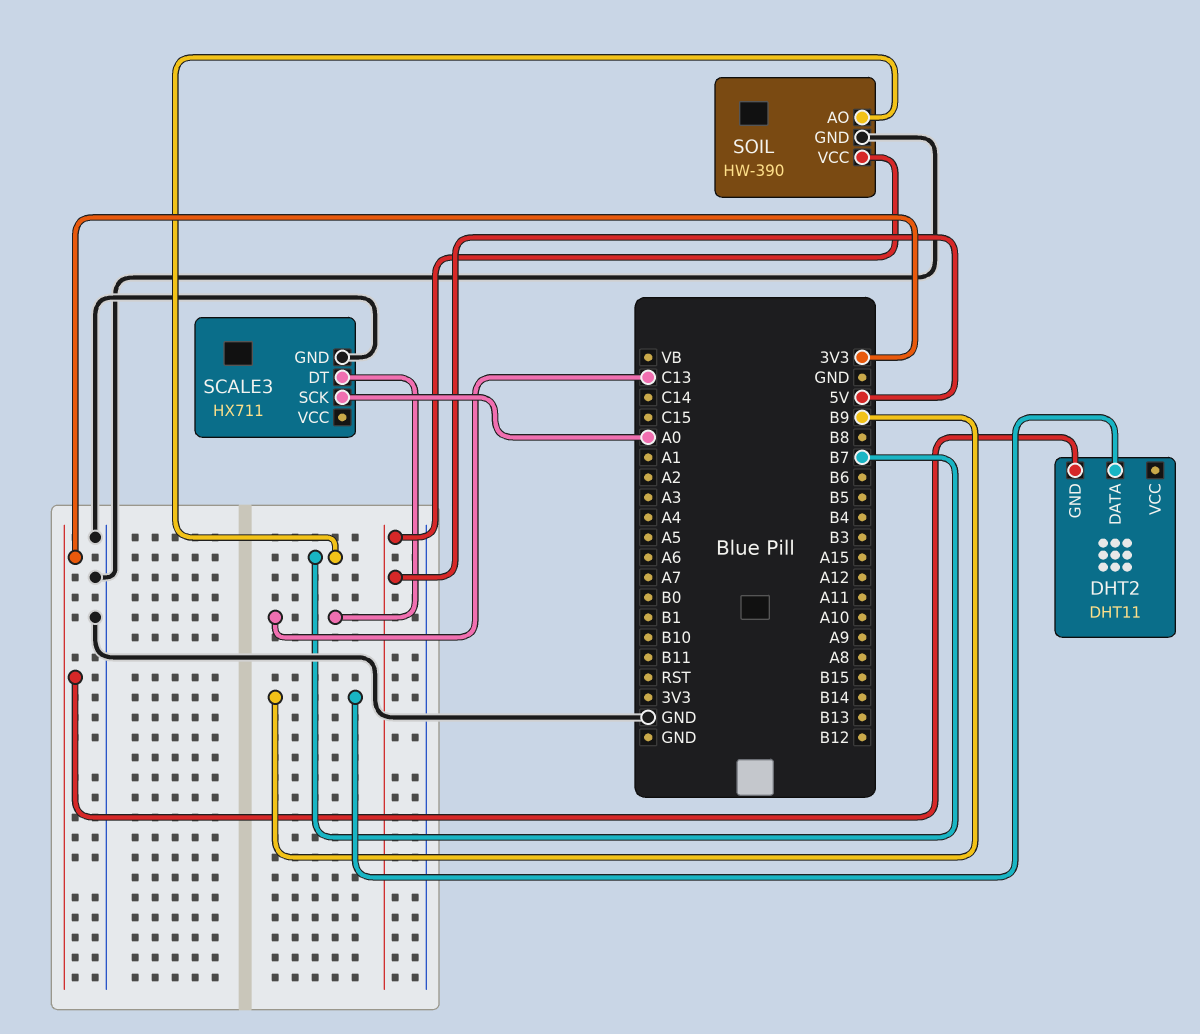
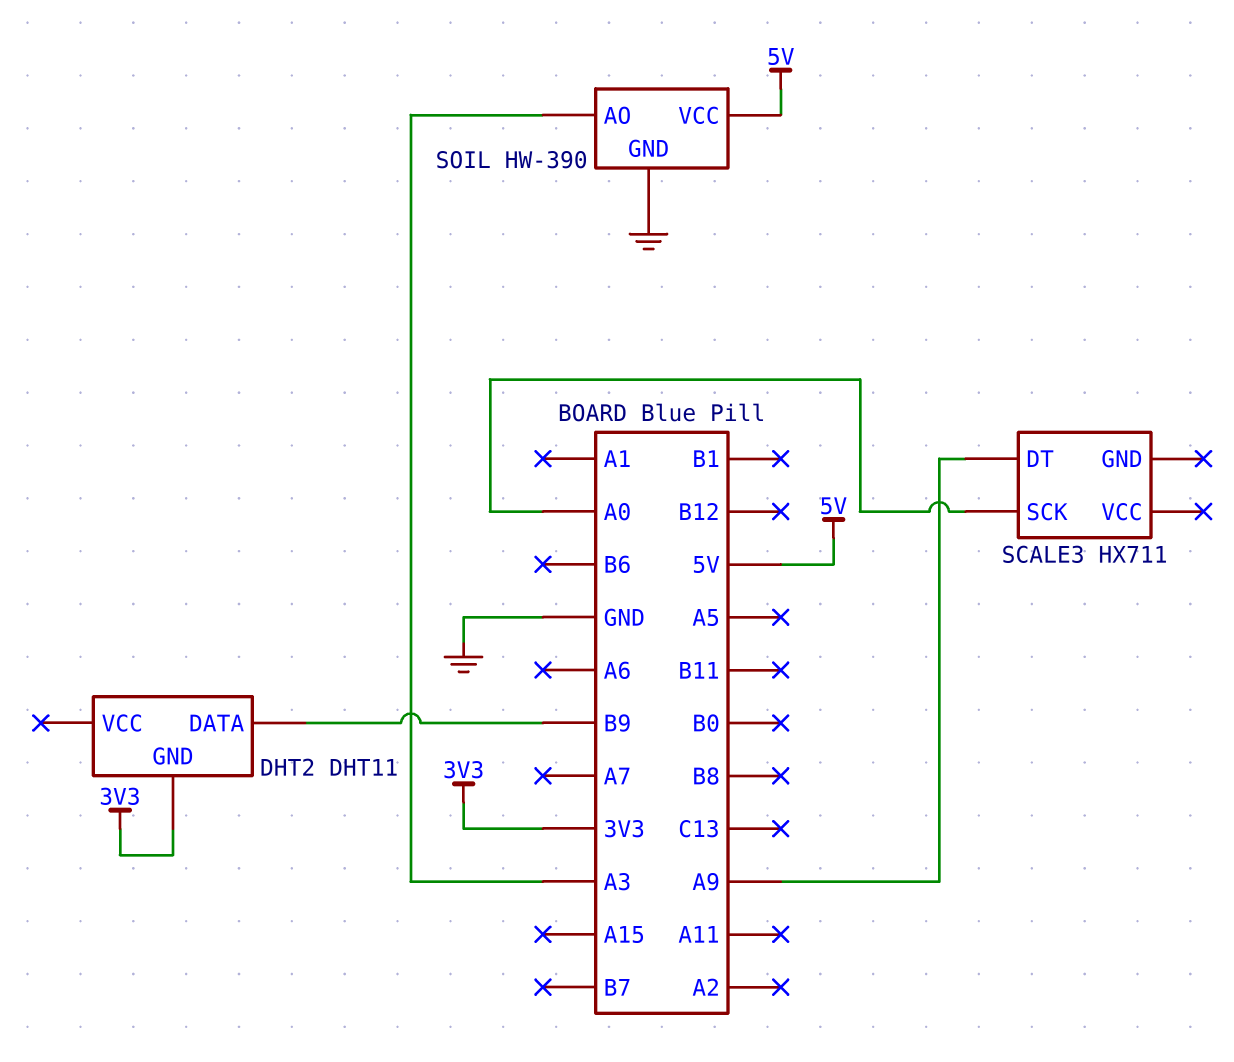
SCALE3 pin DT: C13 -> A9
SCALE3 pin GND: GND -> none
SOIL pin AO: B7 -> A3

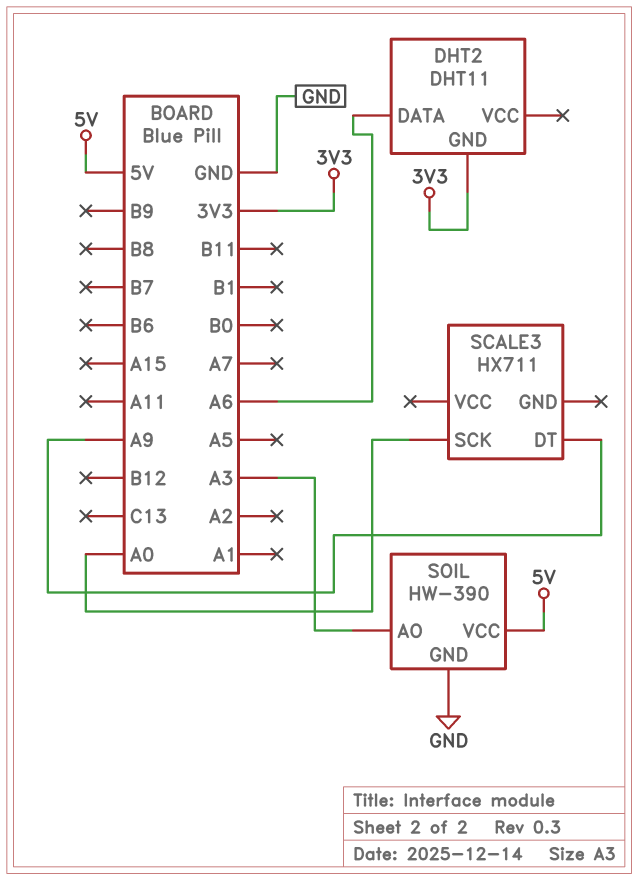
DHT2 pin DATA: B9 -> A6

